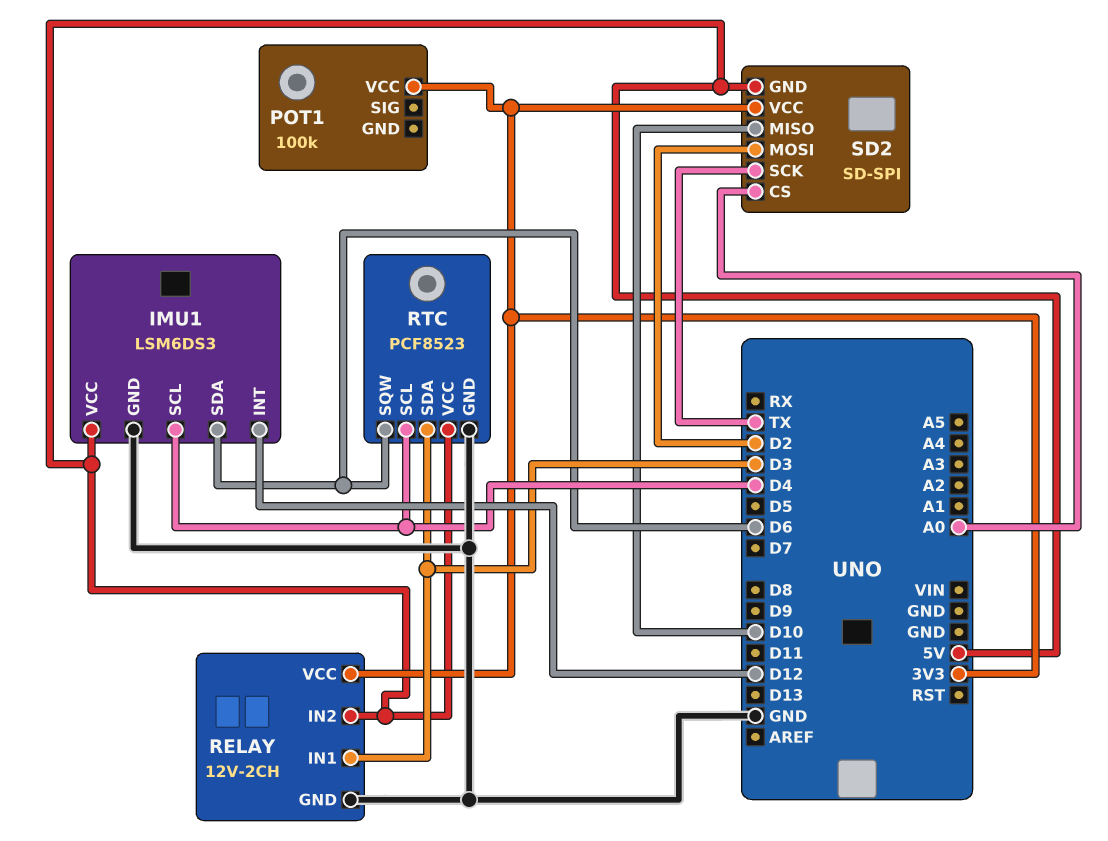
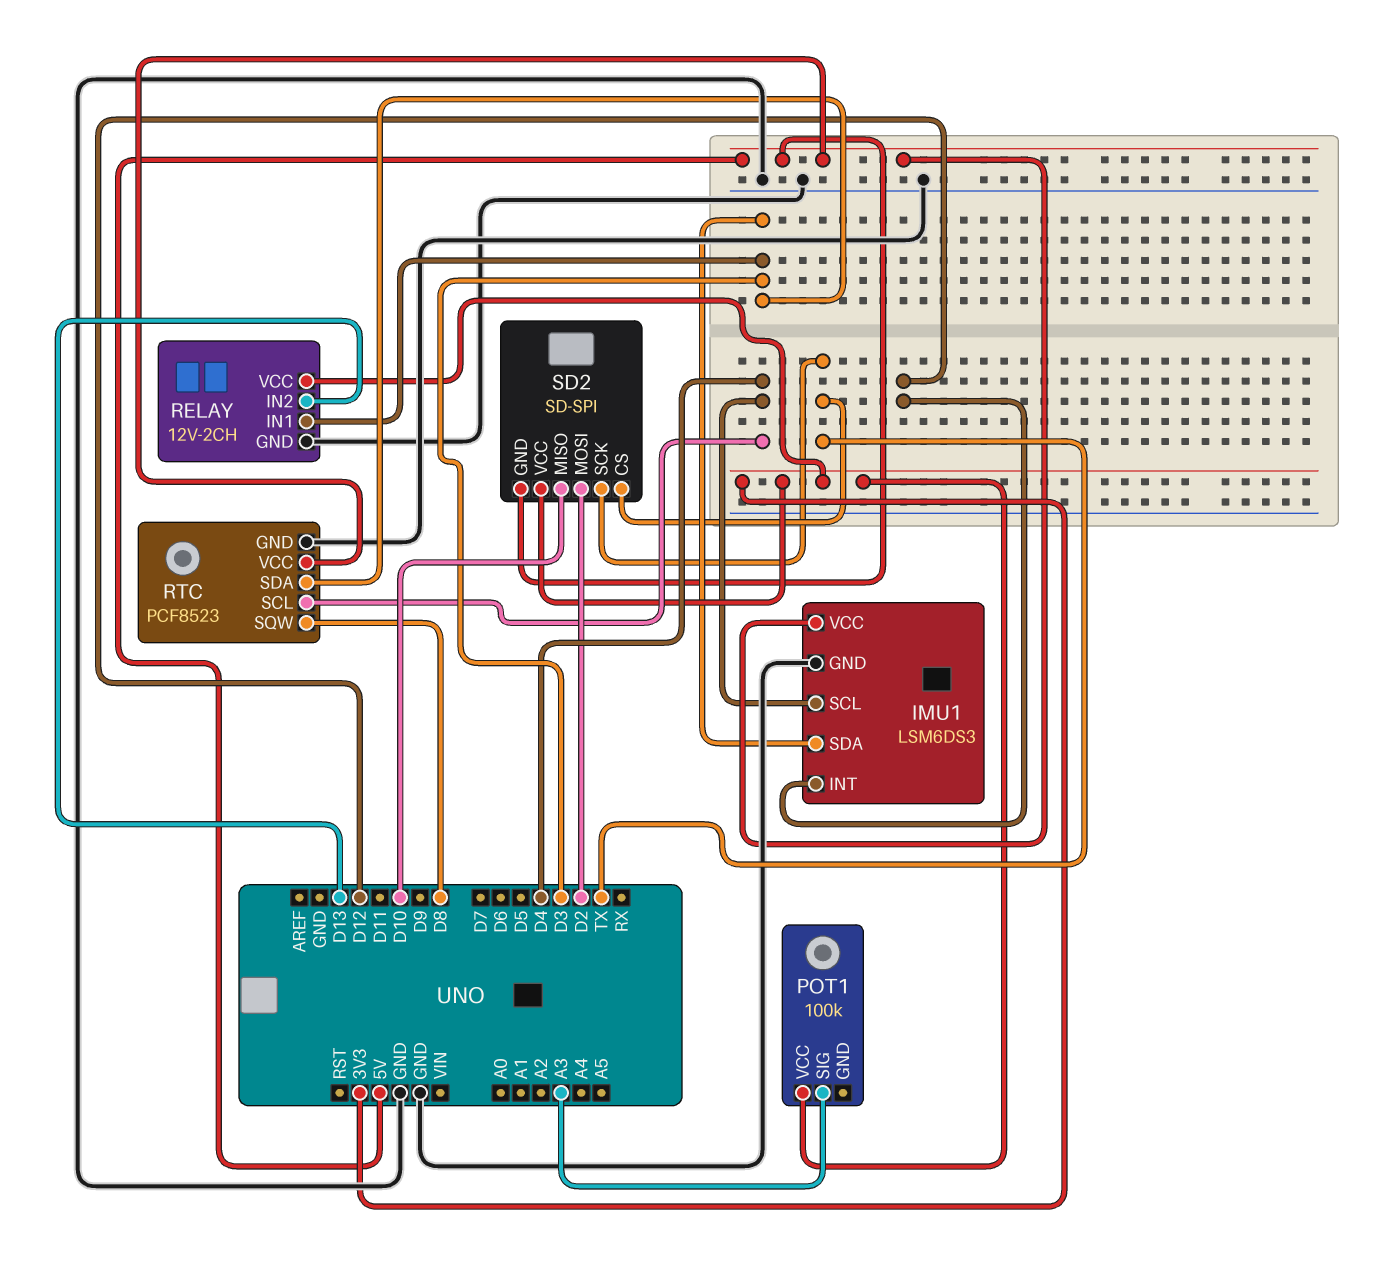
IMU1 pin SDA: D6 -> D3
POT1 pin SIG: none -> A3
RELAY pin IN2: 5V -> D13
RTC pin SQW: D6 -> D8
SD2 pin CS: A0 -> TX

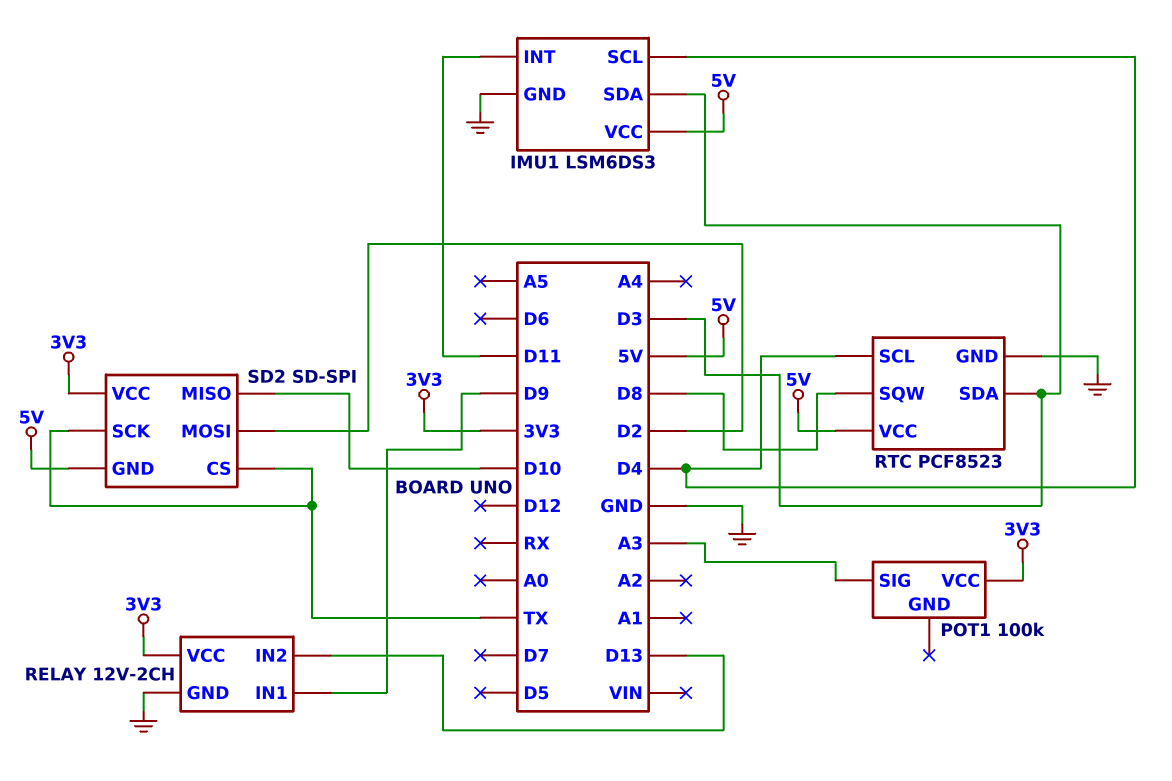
IMU1 pin INT: D12 -> D11
RELAY pin IN1: D3 -> D9

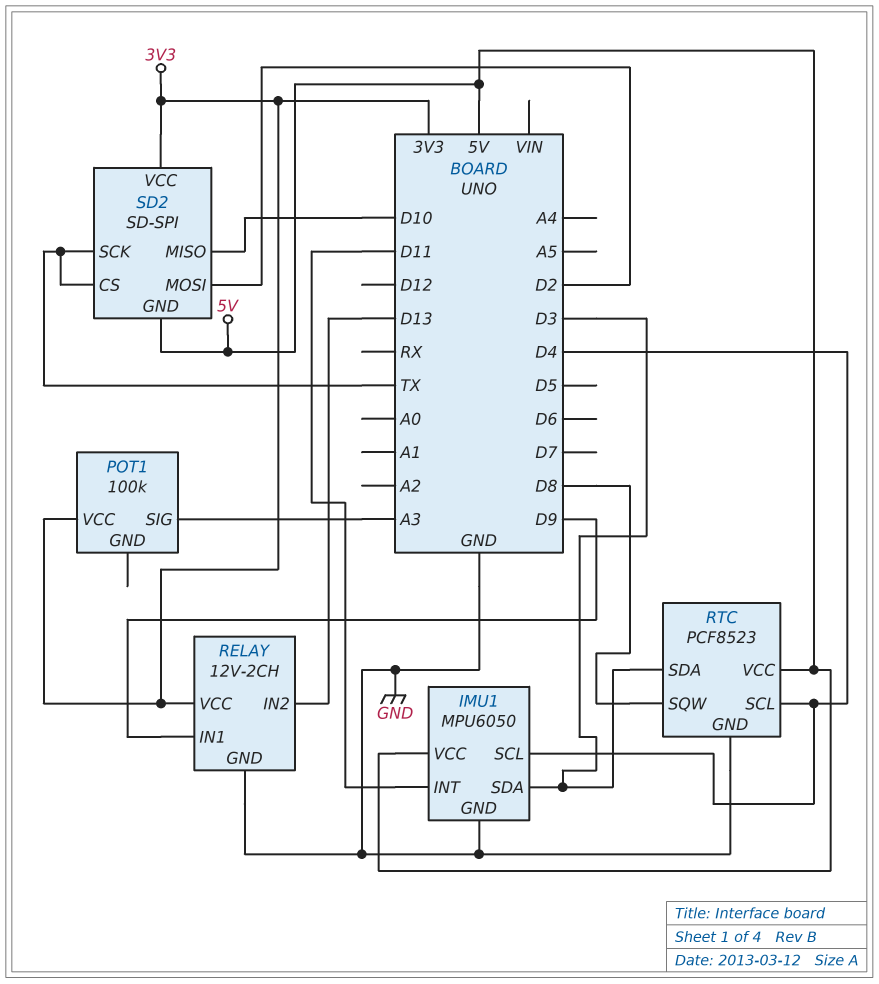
IMU1: LSM6DS3 -> MPU6050

